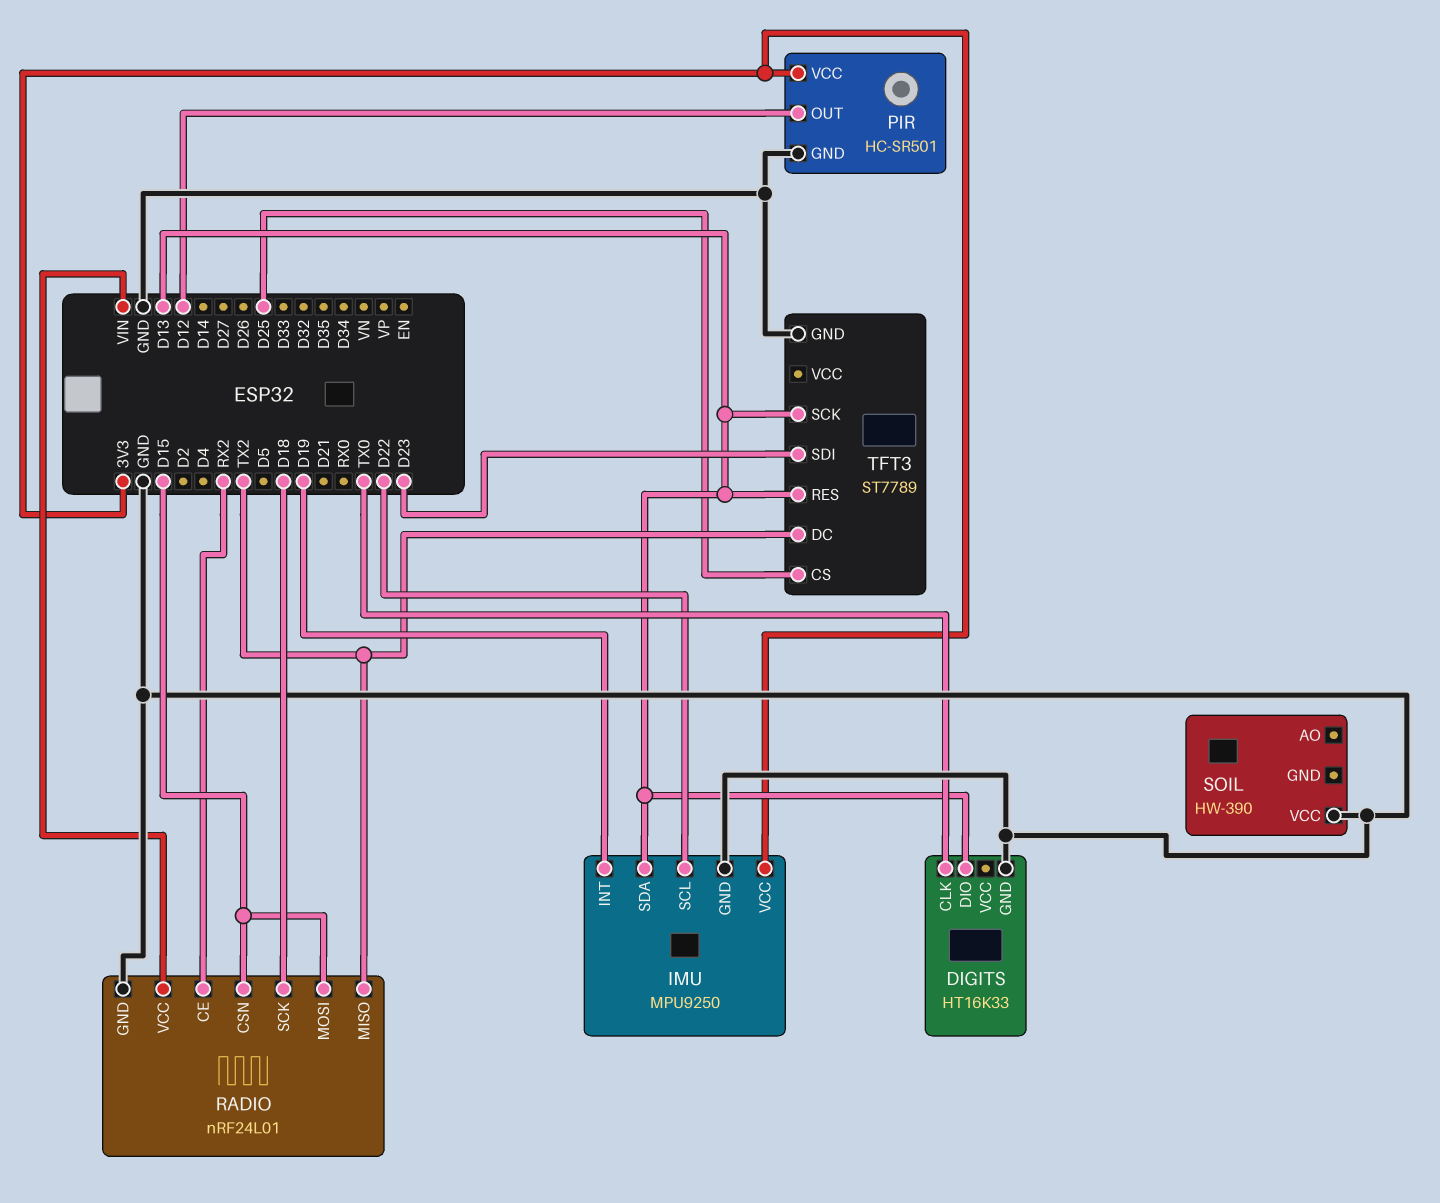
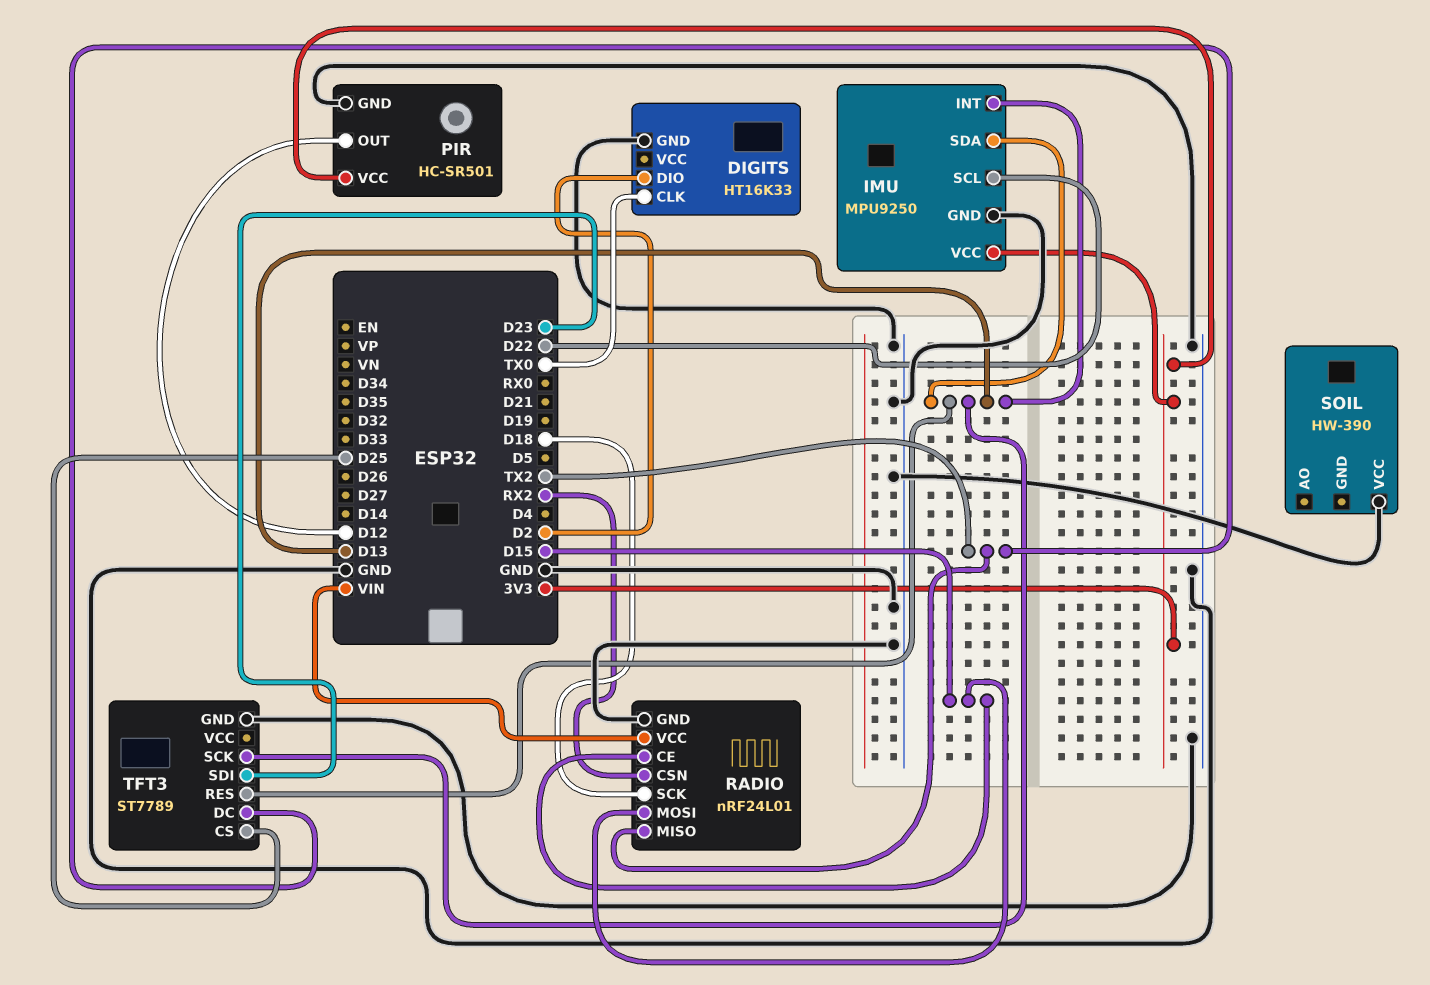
DIGITS pin DIO: D13 -> D2
IMU pin INT: D19 -> D13
RADIO pin CE: RX2 -> D15
RADIO pin CSN: D15 -> RX2

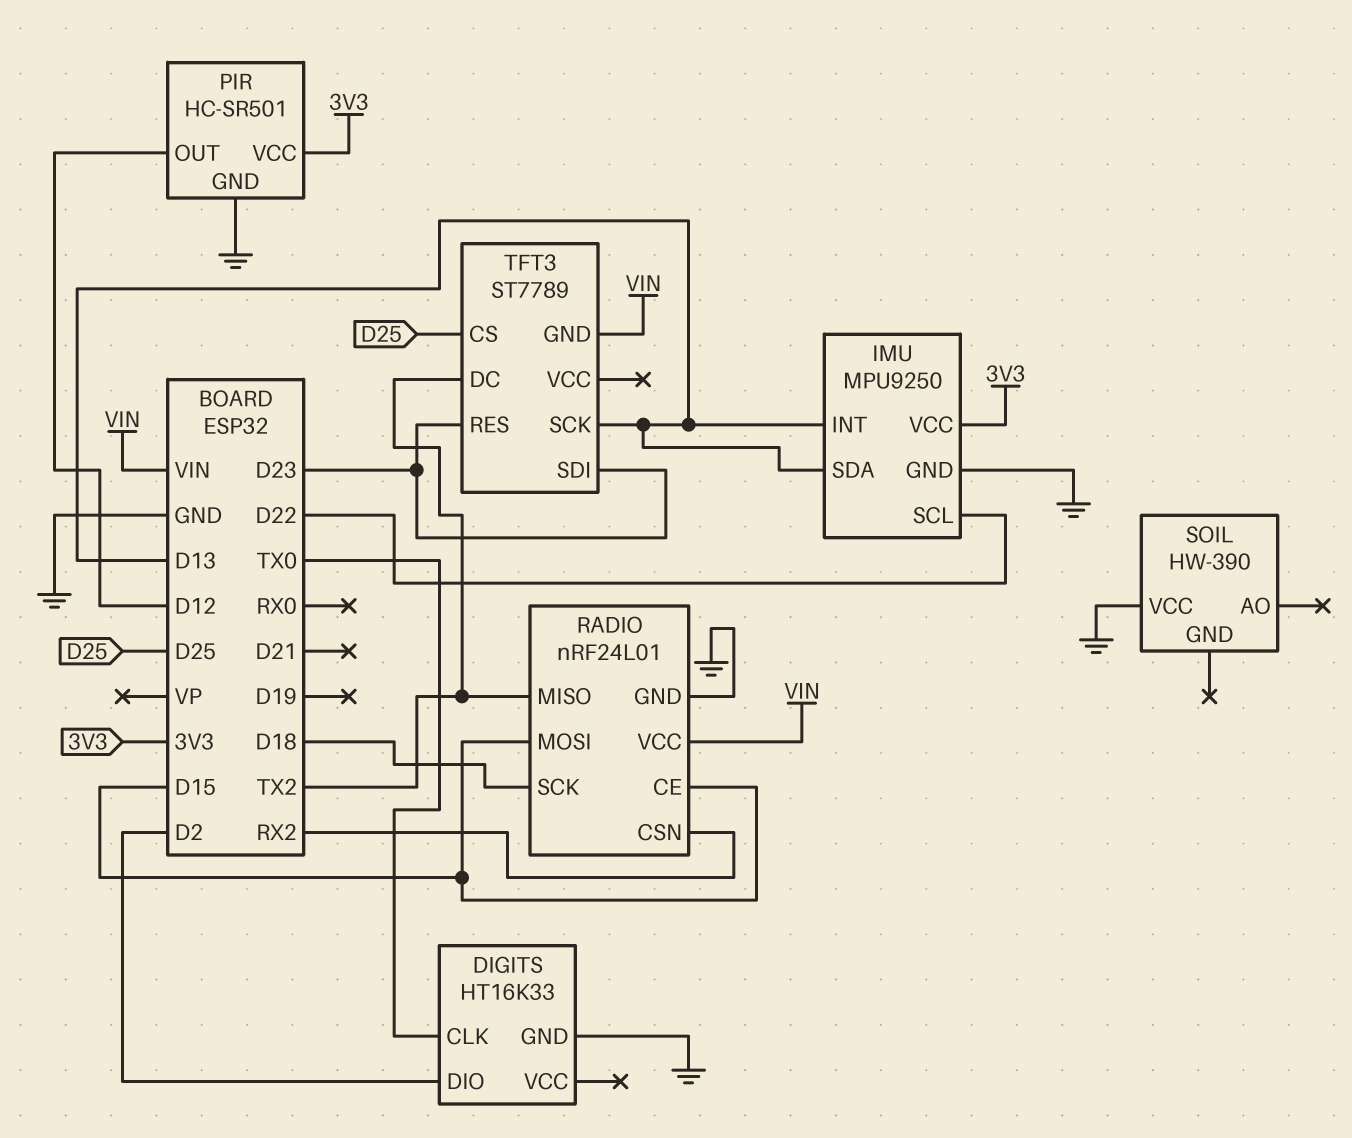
TFT3 pin GND: GND -> VIN
TFT3 pin RES: D13 -> D23

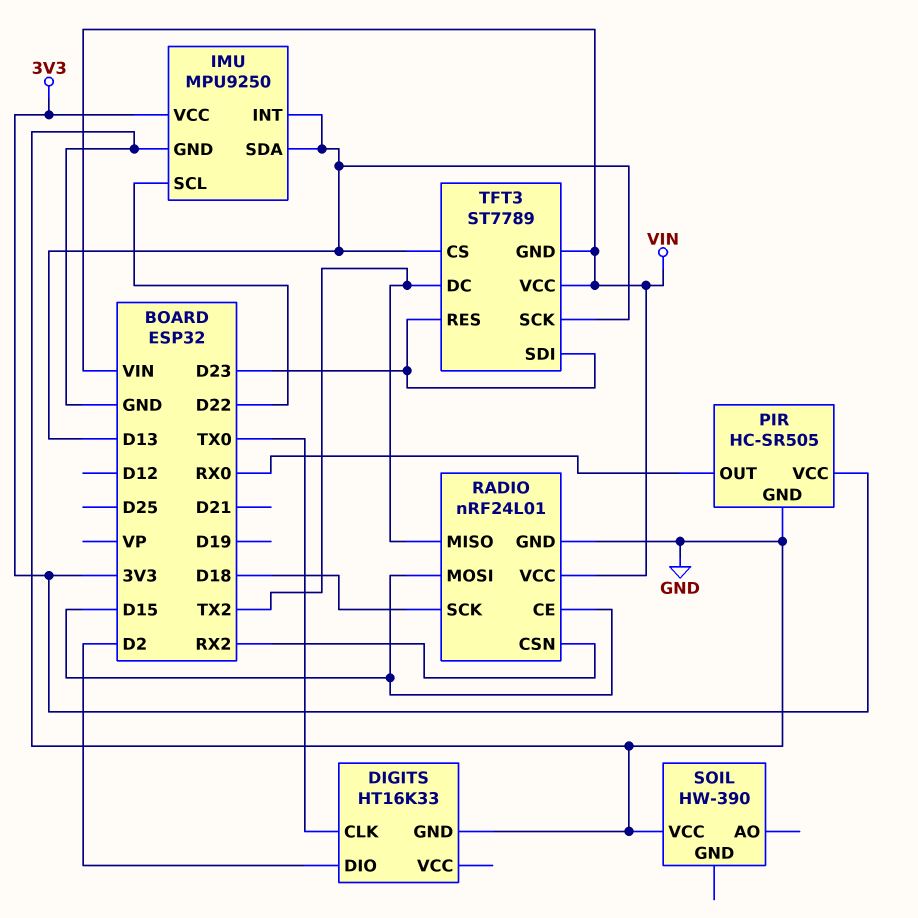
PIR: HC-SR501 -> HC-SR505
PIR pin OUT: D12 -> RX0
TFT3 pin CS: D25 -> D13
TFT3 pin VCC: none -> VIN

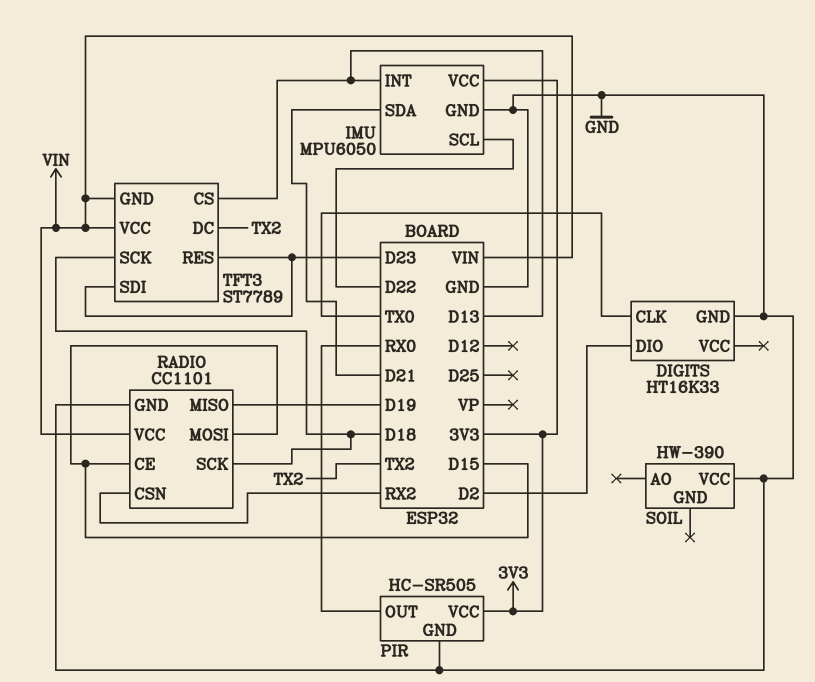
IMU: MPU9250 -> MPU6050
IMU pin SDA: D13 -> D21
RADIO: nRF24L01 -> CC1101
RADIO pin MISO: TX2 -> D19
TFT3 pin SCK: D13 -> D18

